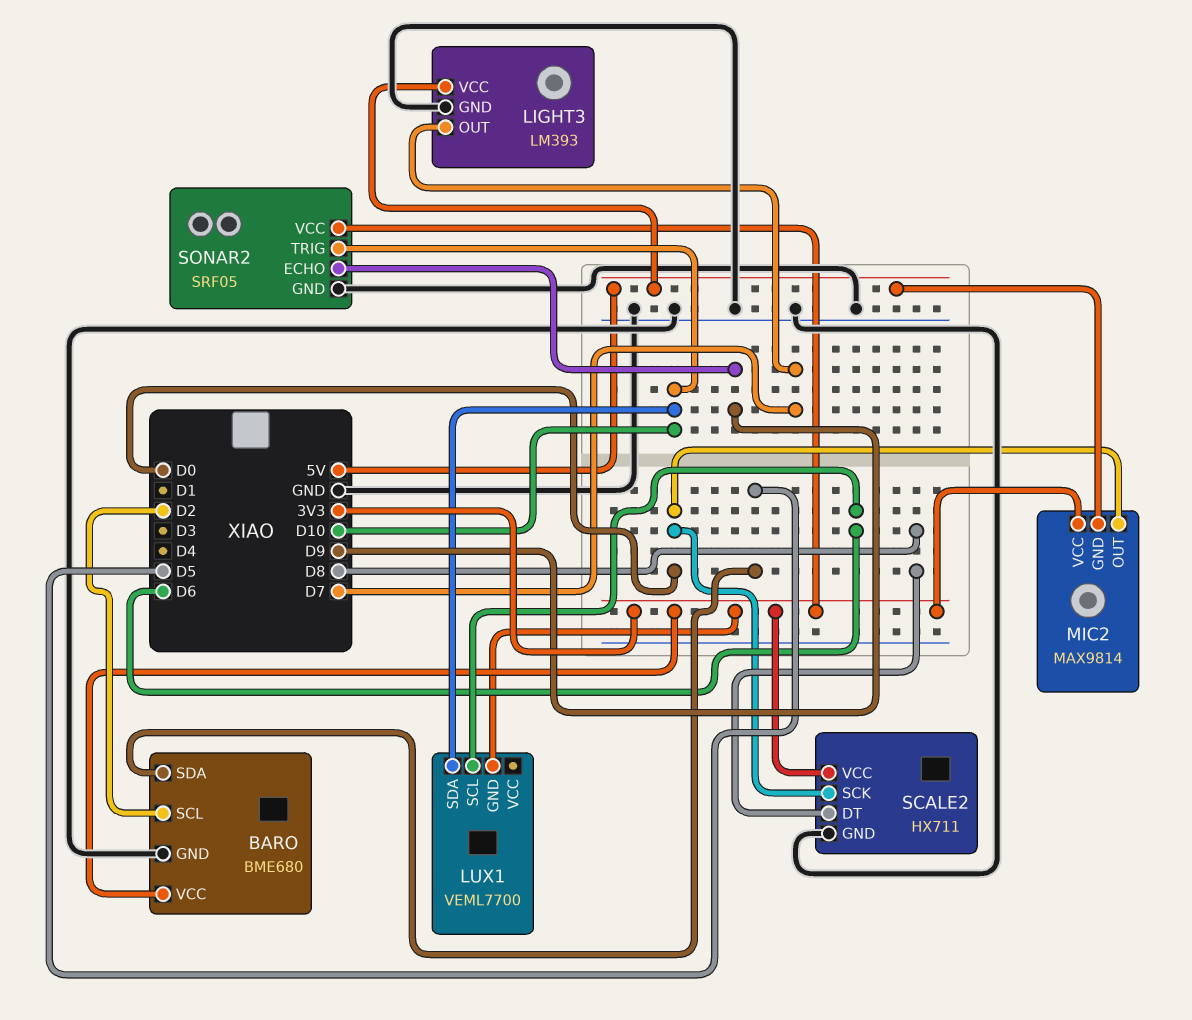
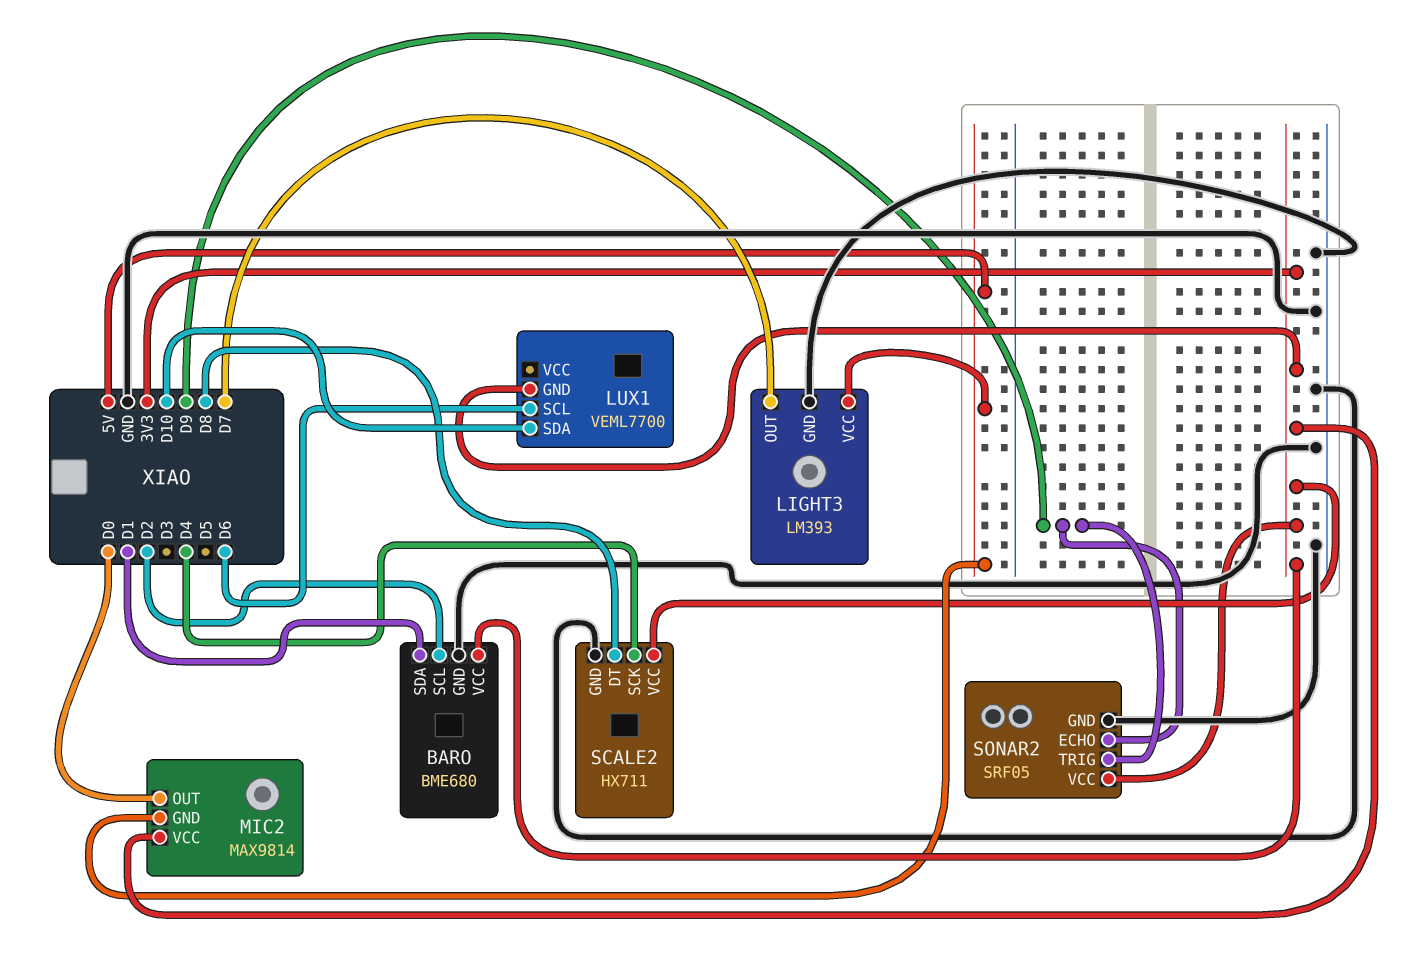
BARO pin SDA: D5 -> D1
SCALE2 pin SCK: D0 -> D4
SONAR2 pin TRIG: D10 -> D9

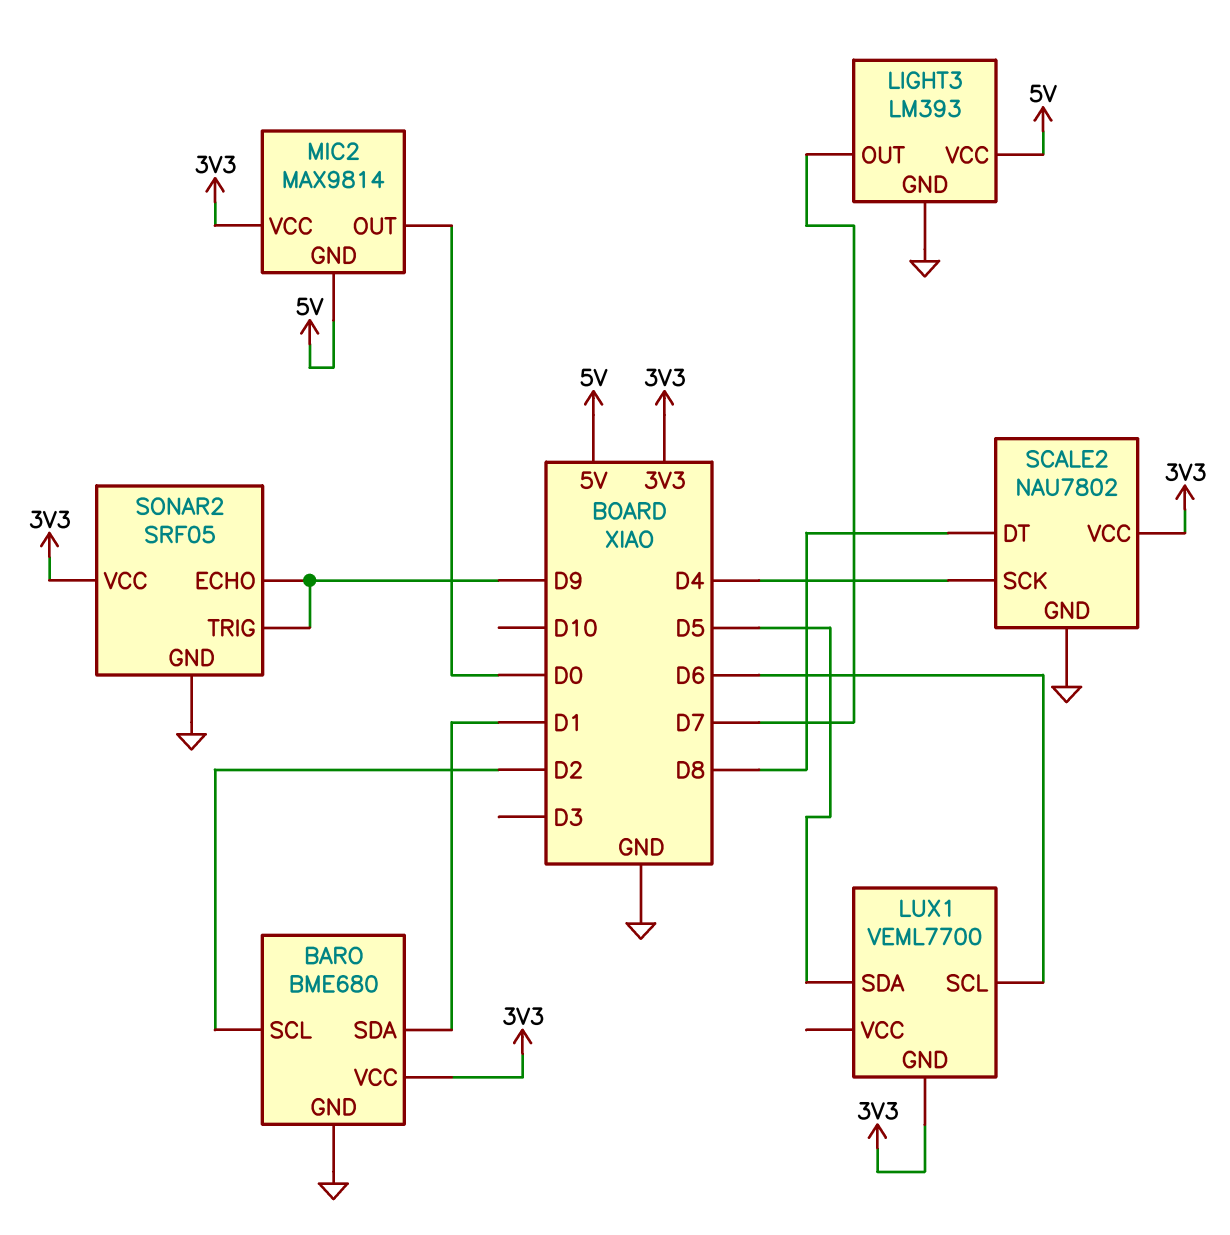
LUX1 pin SDA: D10 -> D5
SCALE2: HX711 -> NAU7802

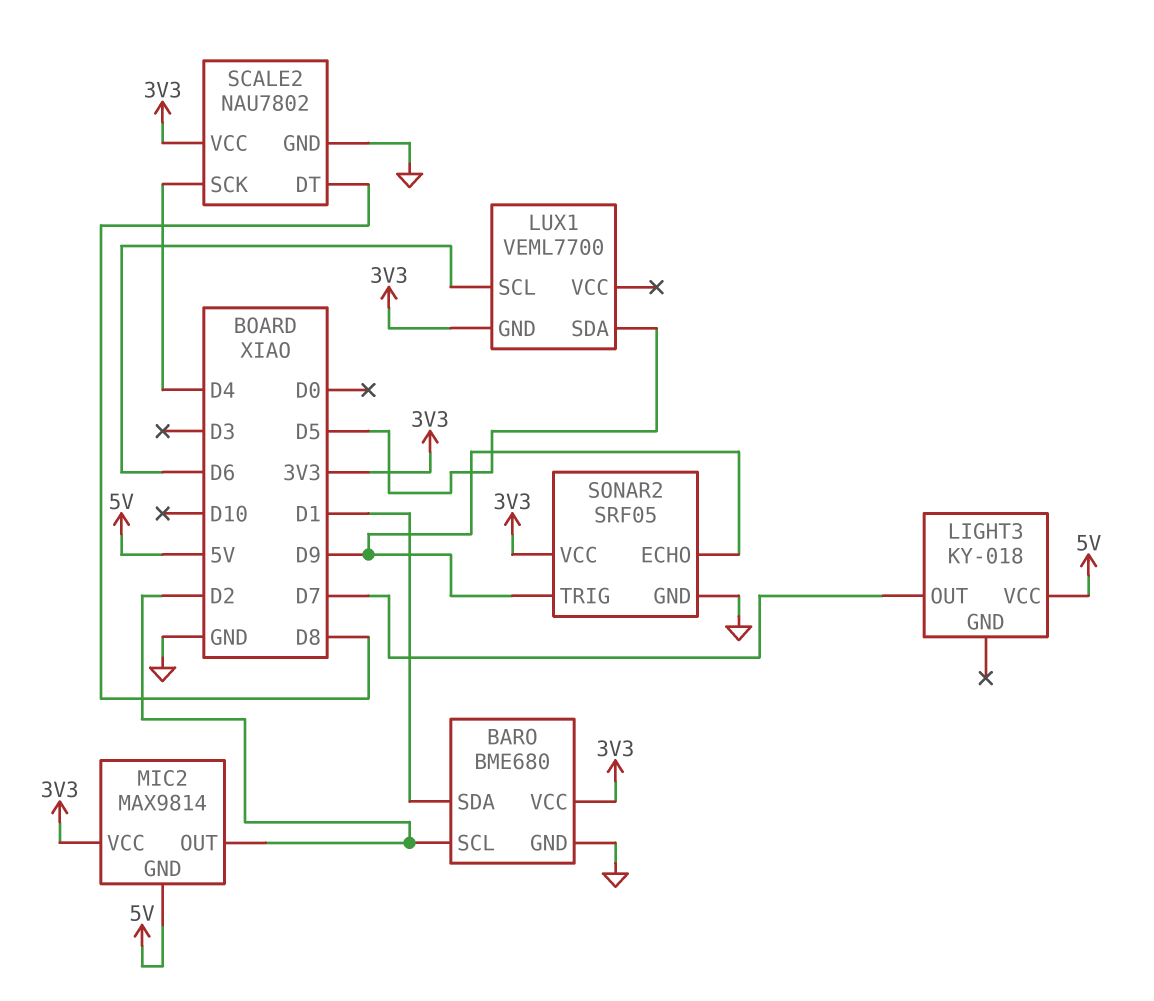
LIGHT3: LM393 -> KY-018
LIGHT3 pin GND: GND -> none
MIC2 pin OUT: D0 -> D2

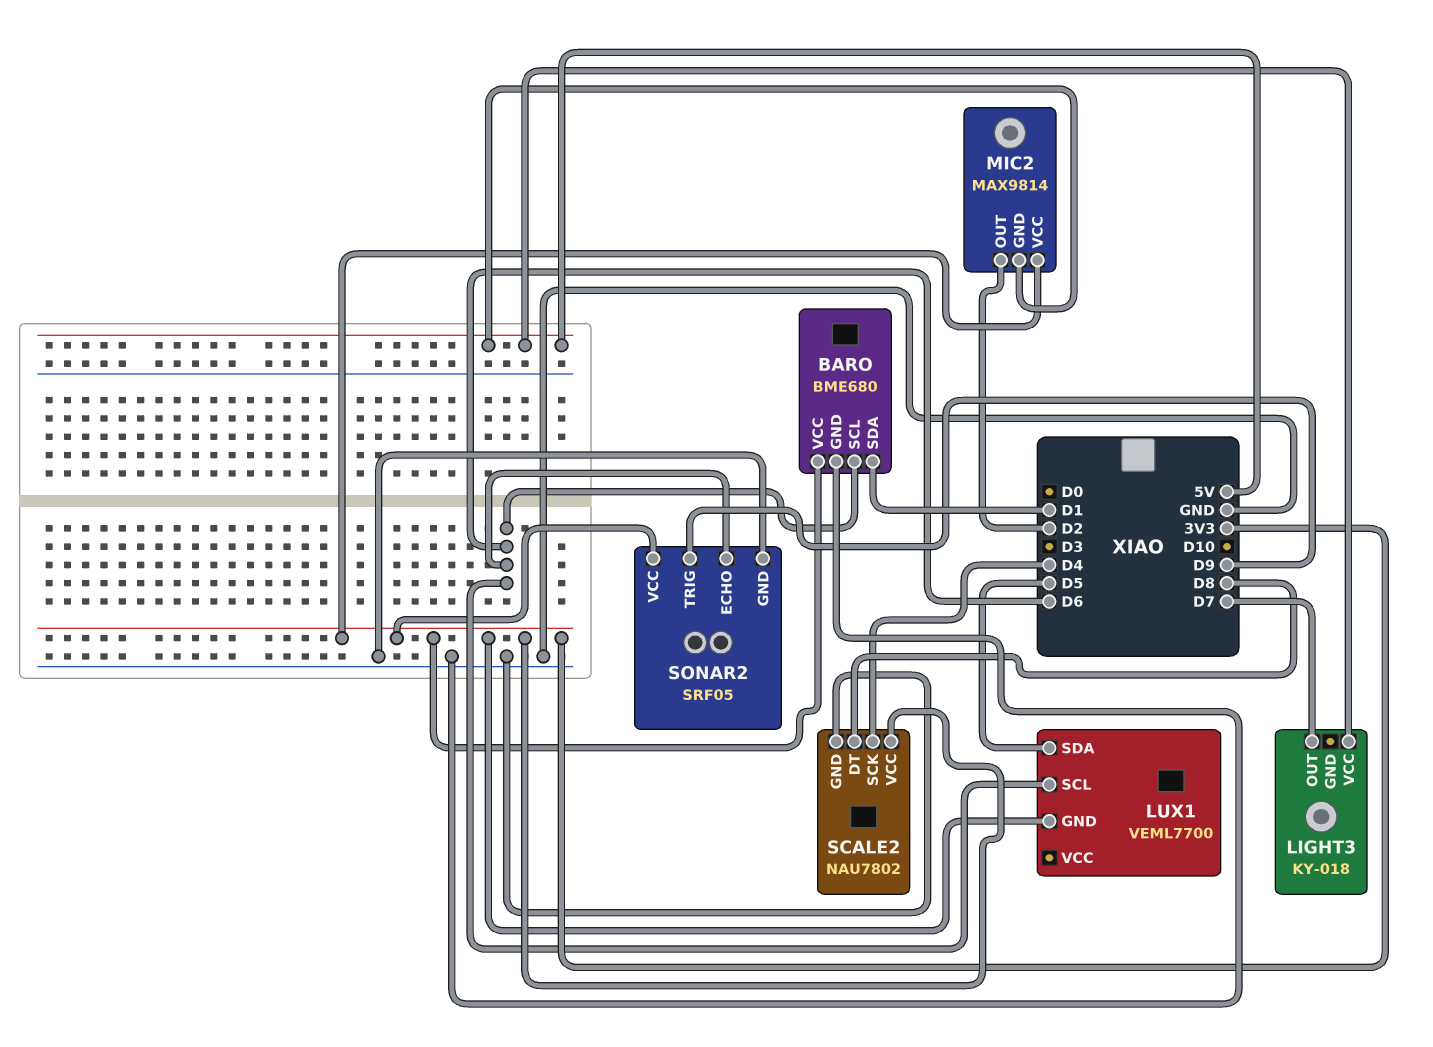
BARO pin SCL: D2 -> D6
SONAR2 pin ECHO: D9 -> D6

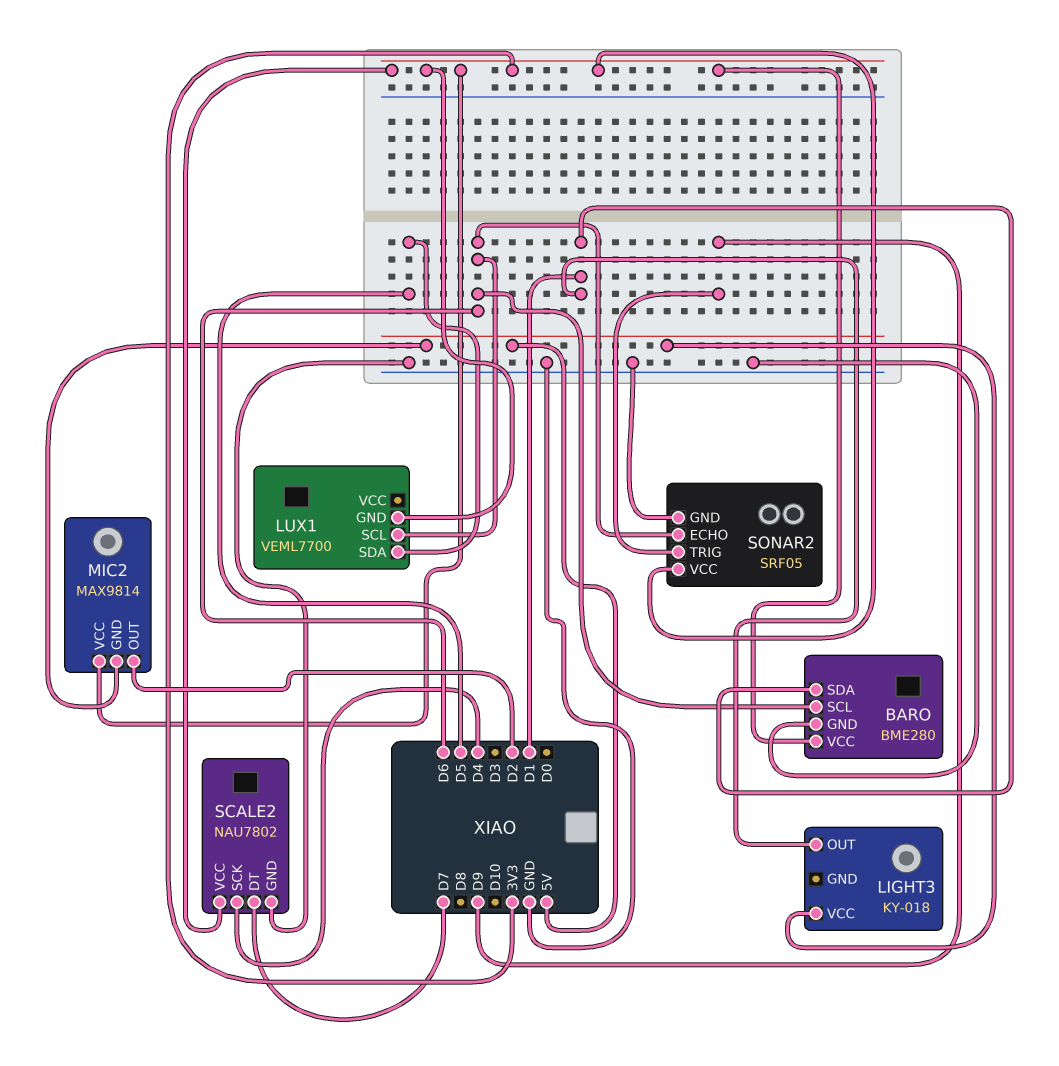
BARO: BME680 -> BME280
LIGHT3 pin OUT: D7 -> D1
SCALE2 pin DT: D8 -> D7

